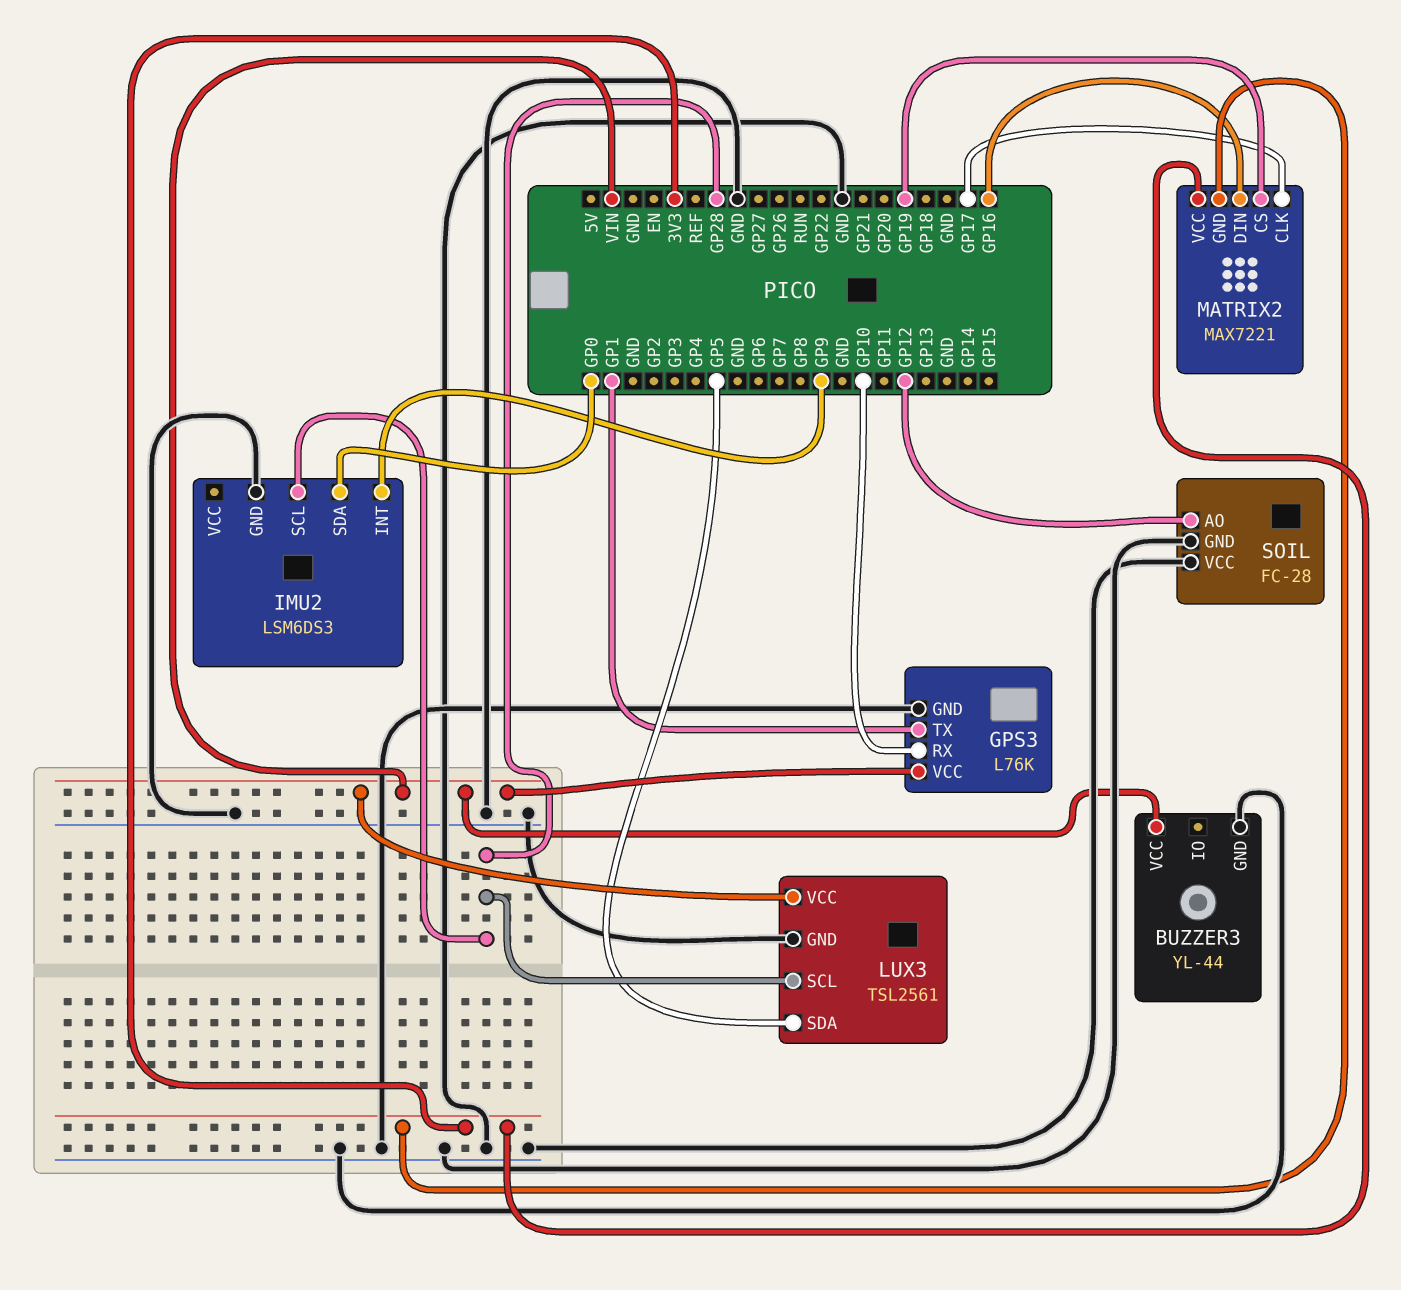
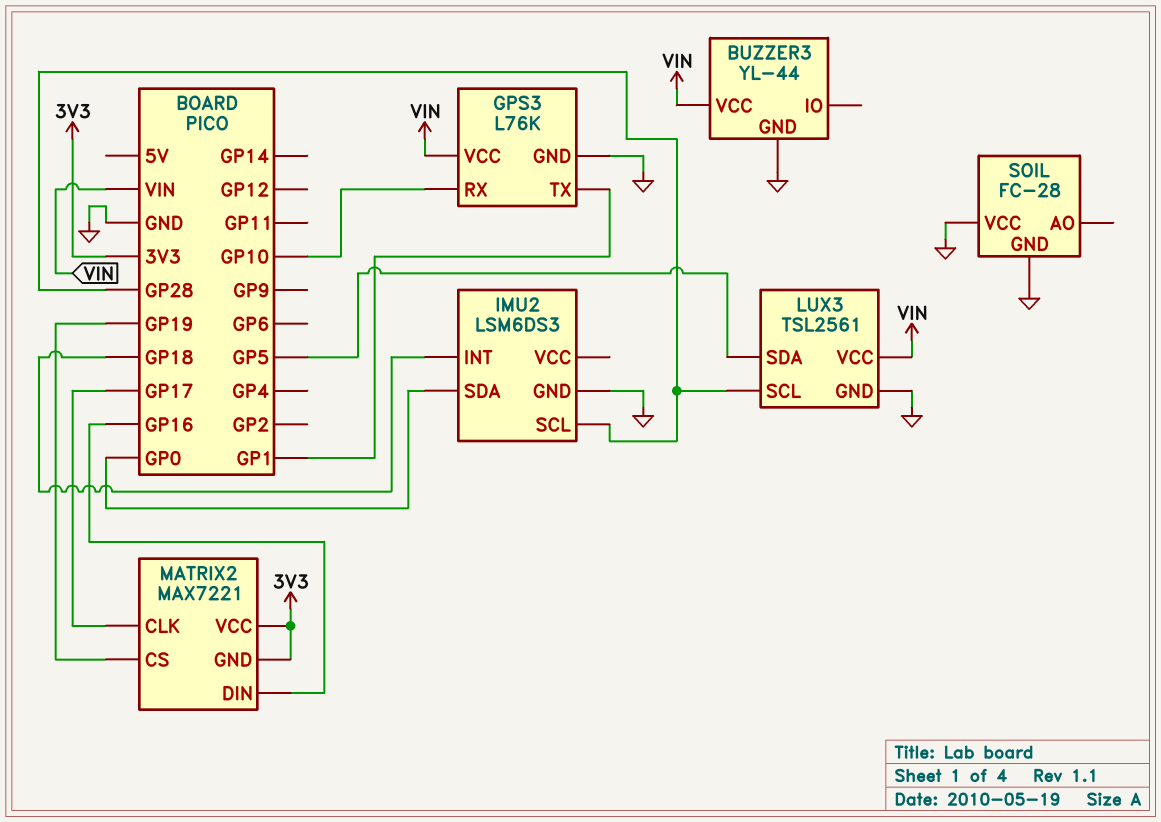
IMU2 pin INT: GP9 -> GP18
SOIL pin AO: GP12 -> none

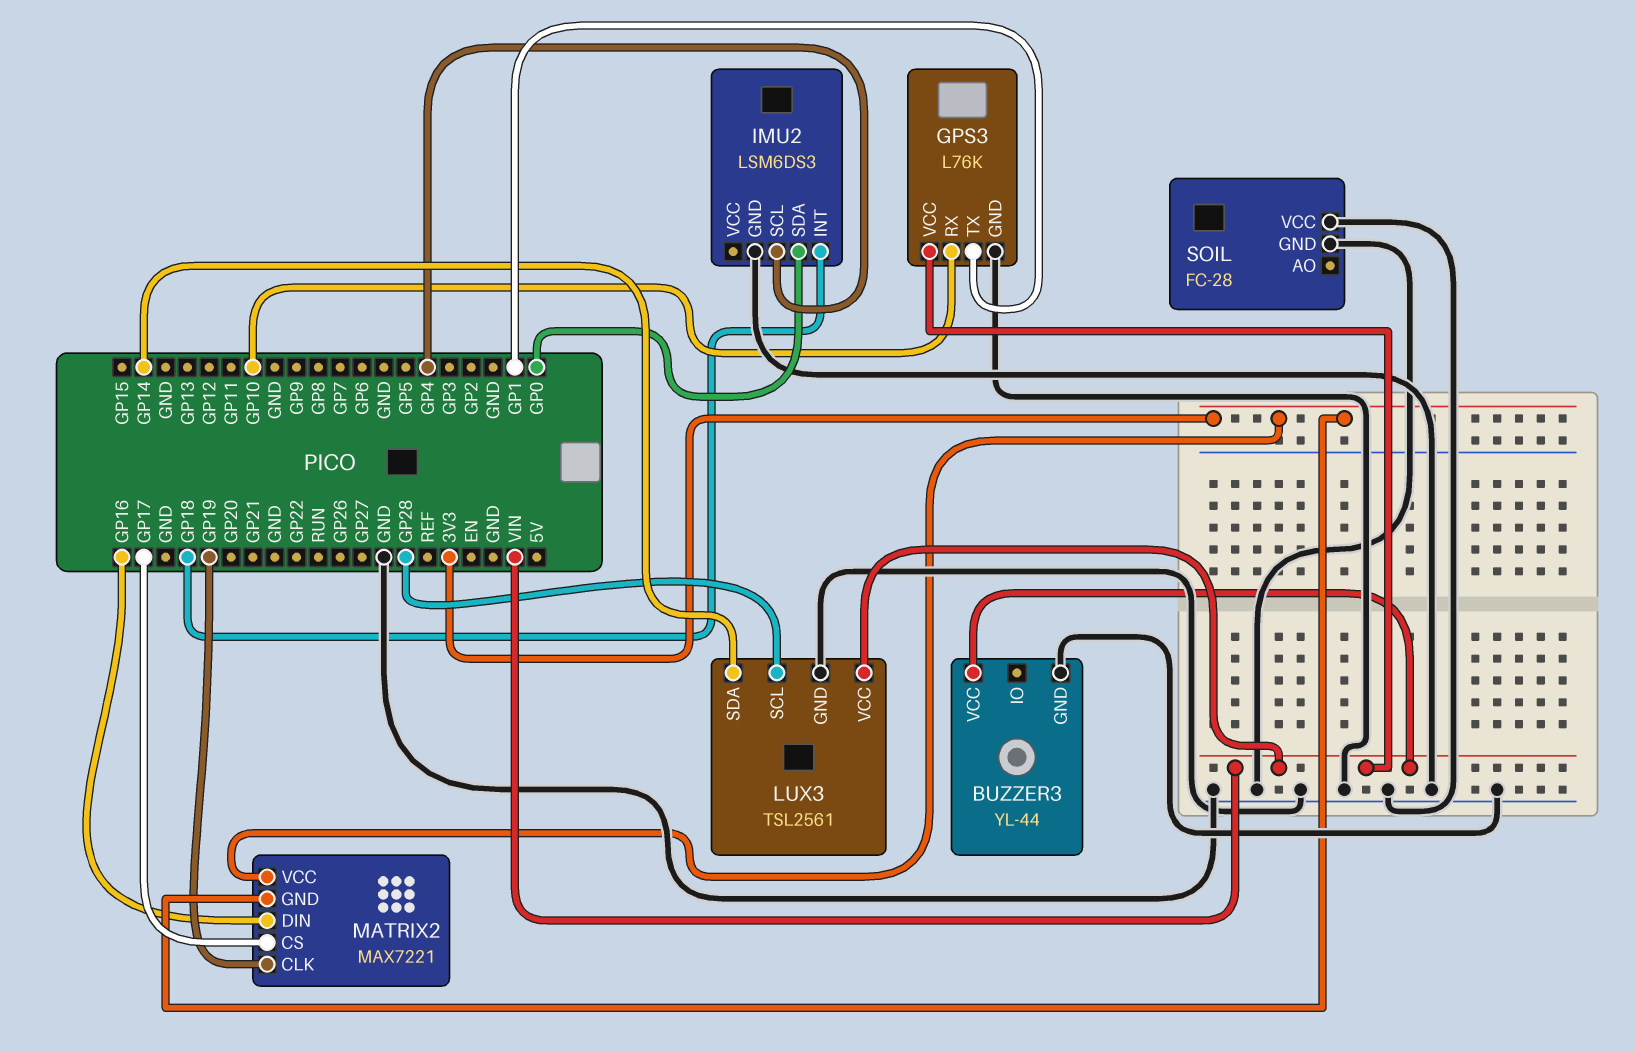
IMU2 pin SCL: GP28 -> GP4
LUX3 pin SDA: GP5 -> GP14
MATRIX2 pin CLK: GP17 -> GP19
MATRIX2 pin CS: GP19 -> GP17

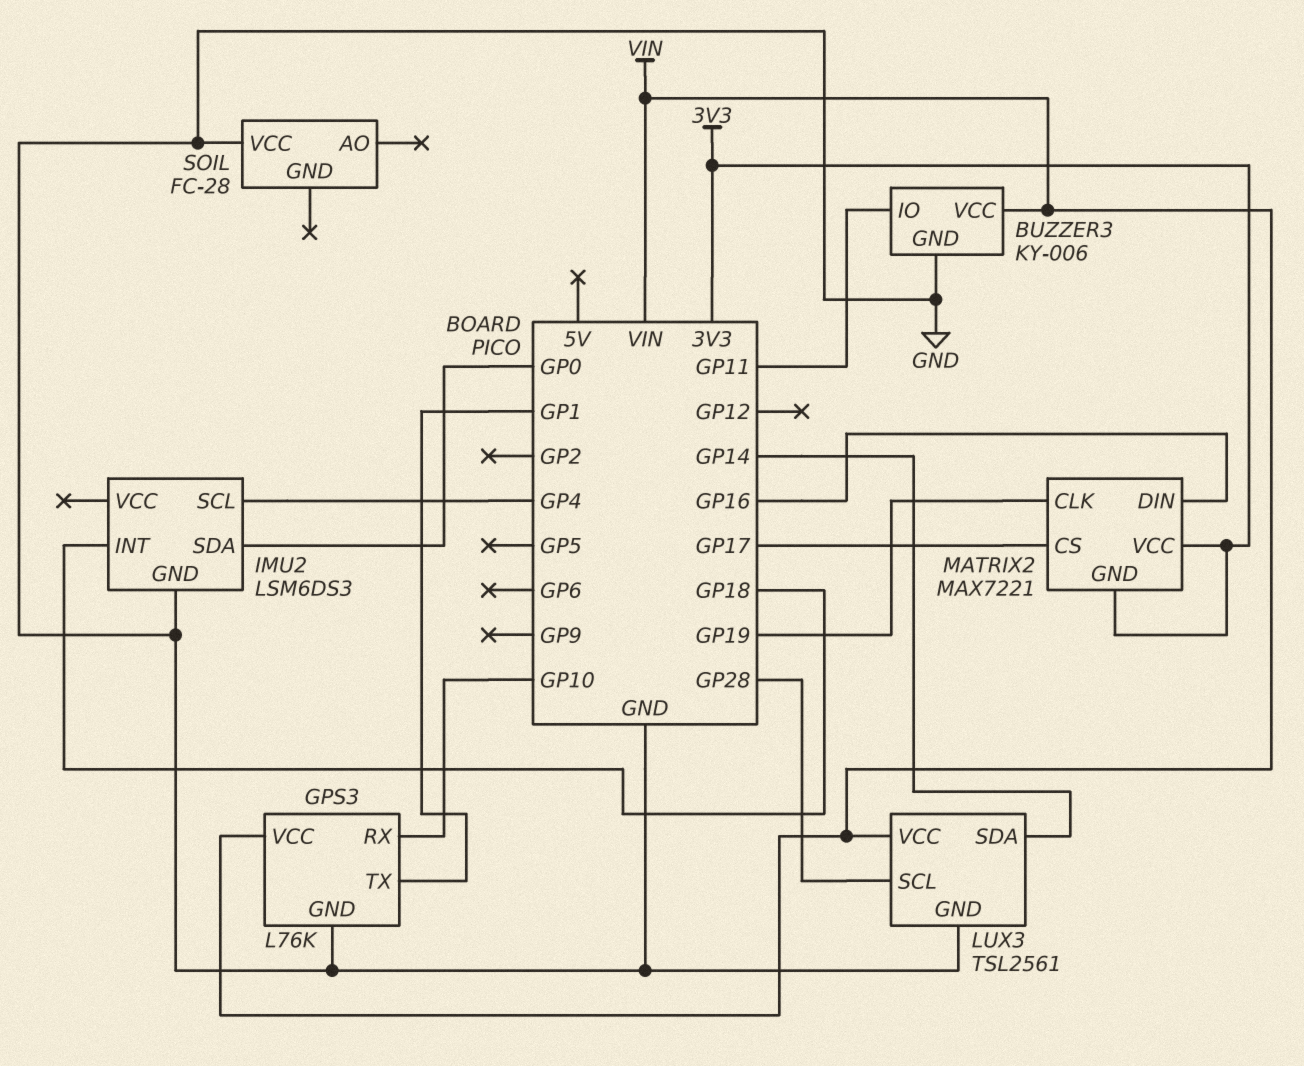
BUZZER3: YL-44 -> KY-006
BUZZER3 pin IO: none -> GP11
SOIL pin GND: GND -> none

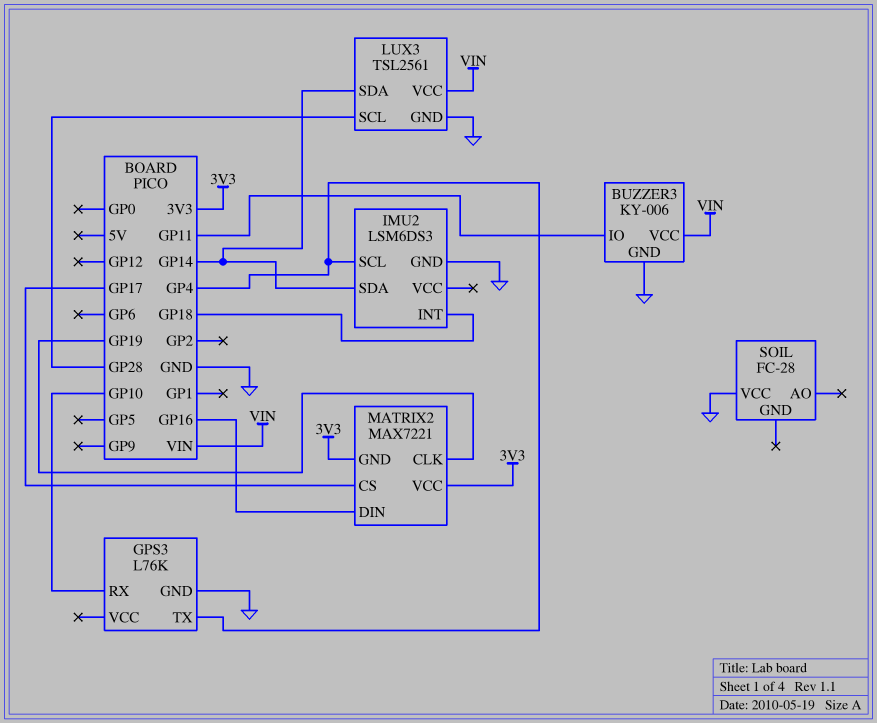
GPS3 pin TX: GP1 -> GP4
GPS3 pin VCC: VIN -> none
IMU2 pin SDA: GP0 -> GP14

